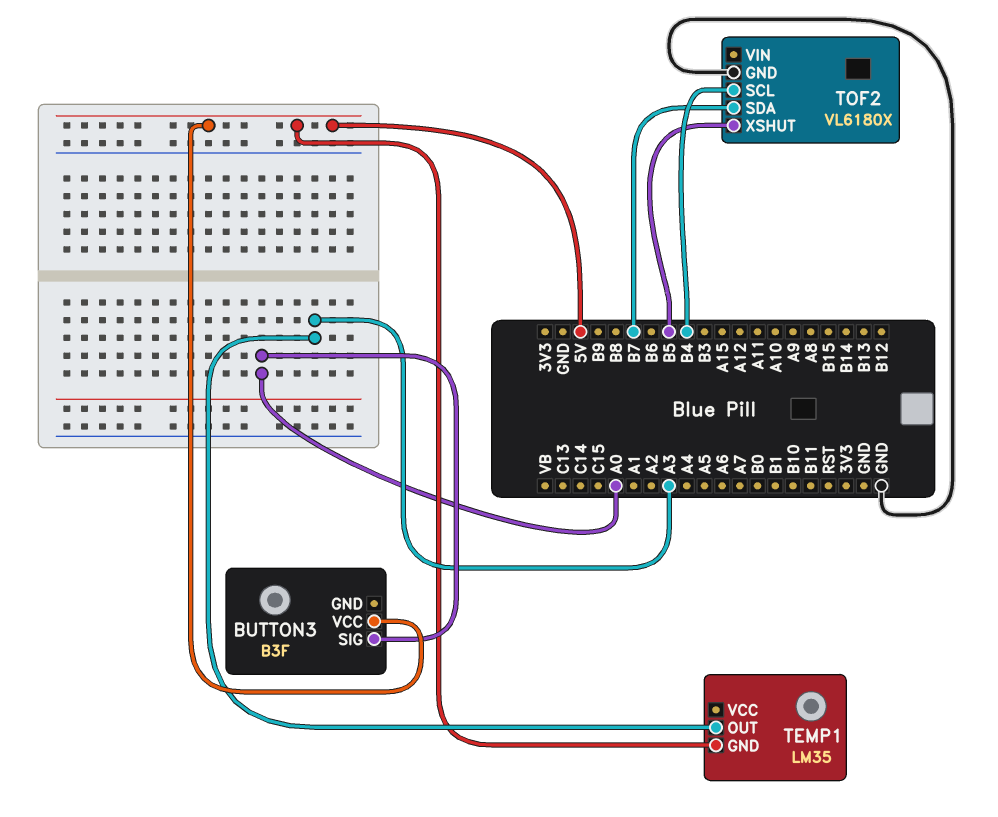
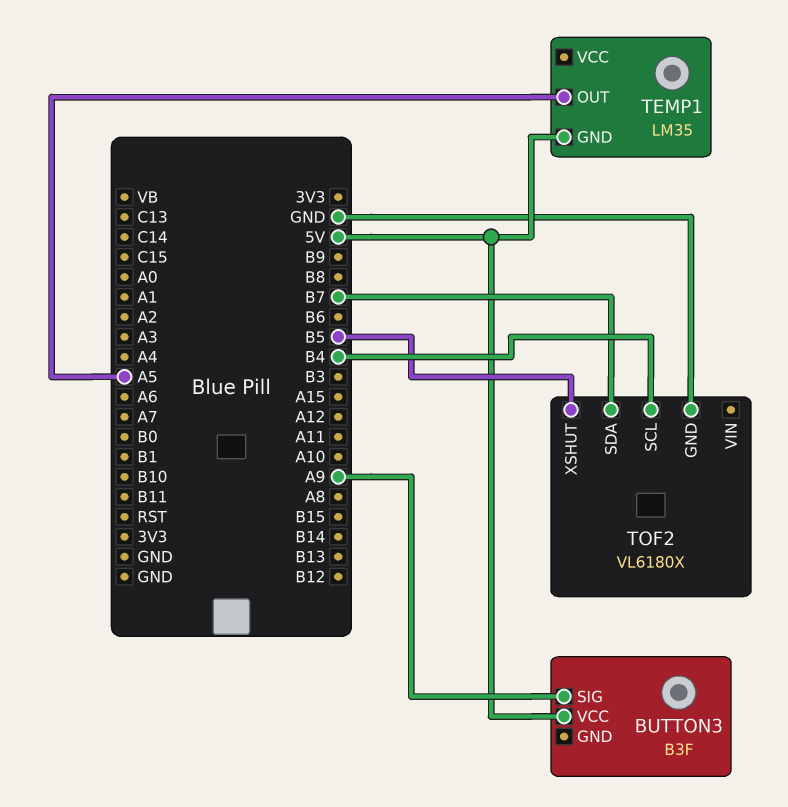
BUTTON3 pin SIG: A0 -> A9
TEMP1 pin OUT: A3 -> A5

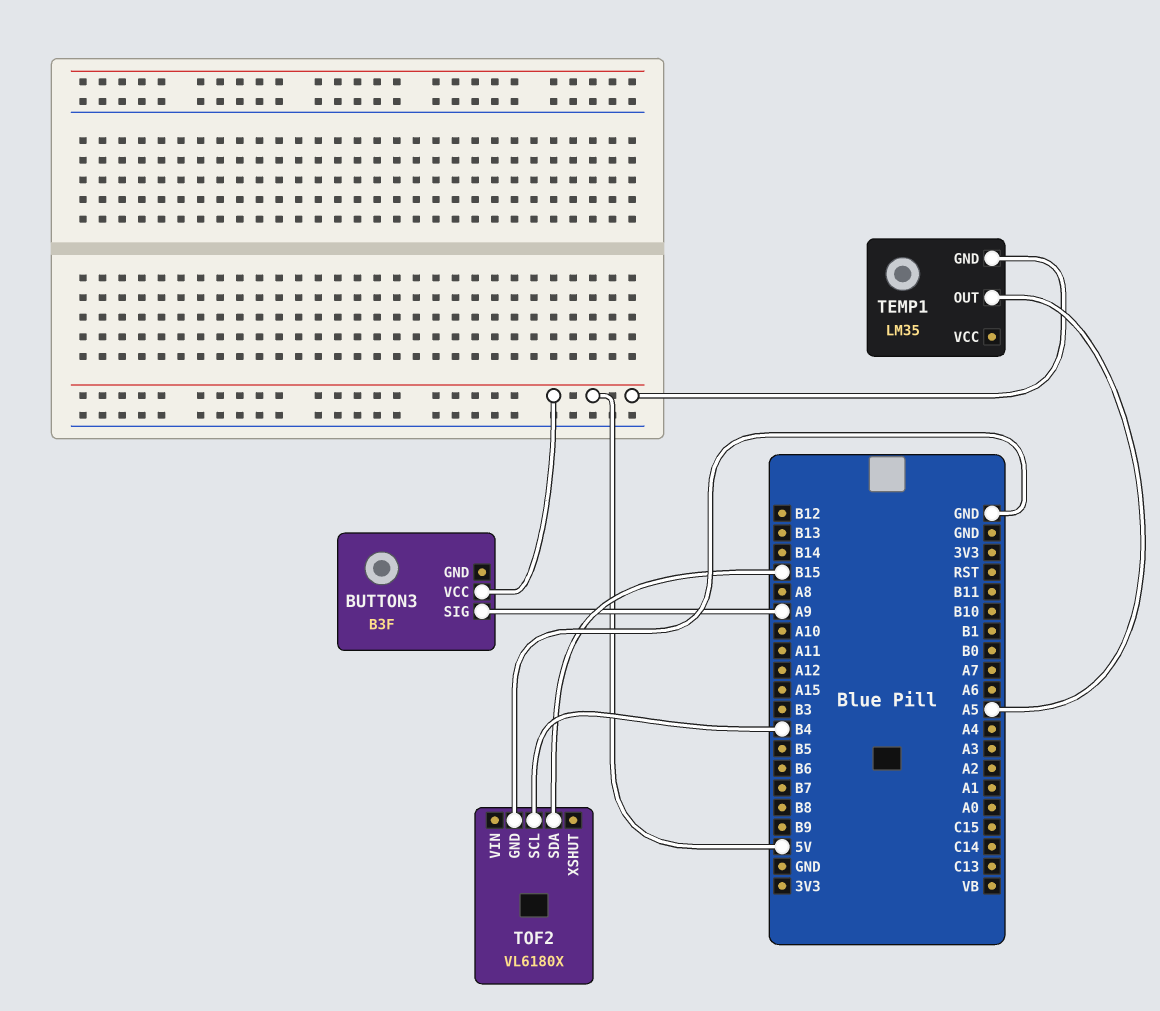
TOF2 pin SDA: B7 -> B15
TOF2 pin XSHUT: B5 -> none

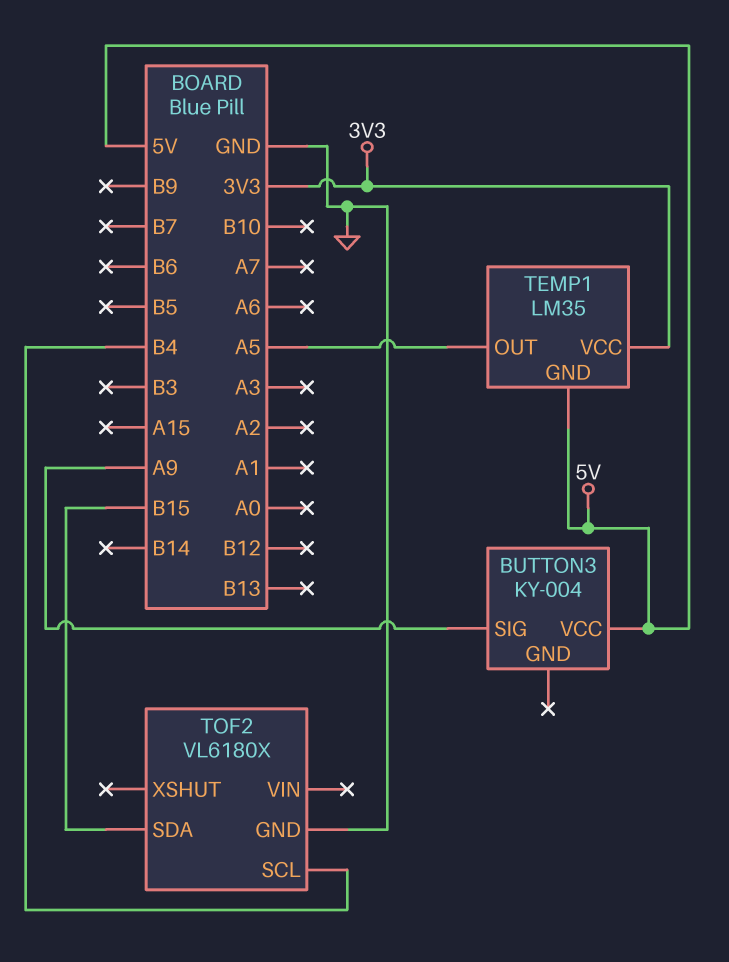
BUTTON3: B3F -> KY-004
TEMP1 pin VCC: none -> 3V3

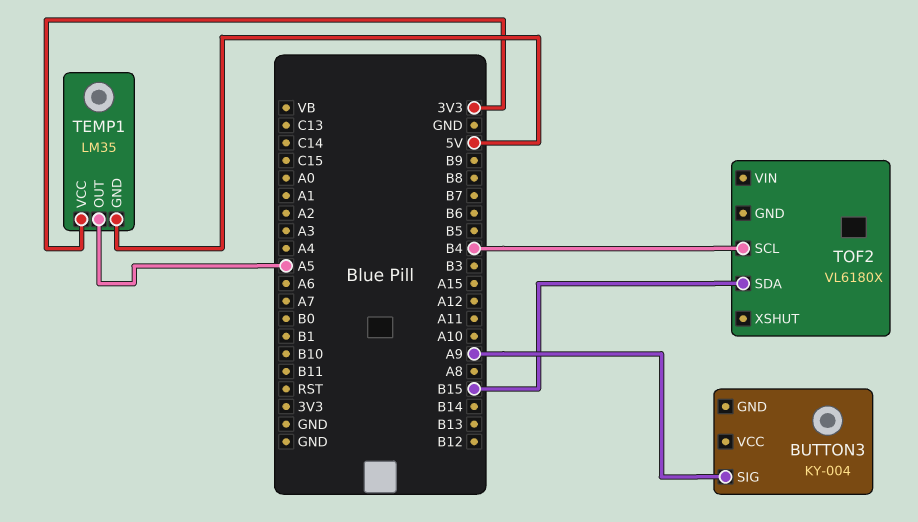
BUTTON3 pin VCC: 5V -> none
TOF2 pin GND: GND -> none

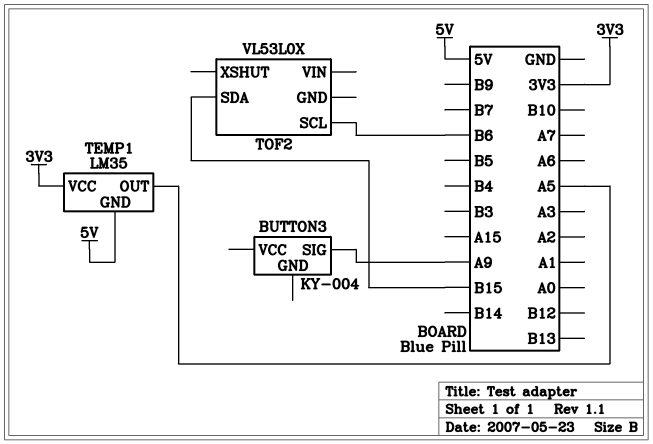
TOF2: VL6180X -> VL53L0X
TOF2 pin SCL: B4 -> B6

